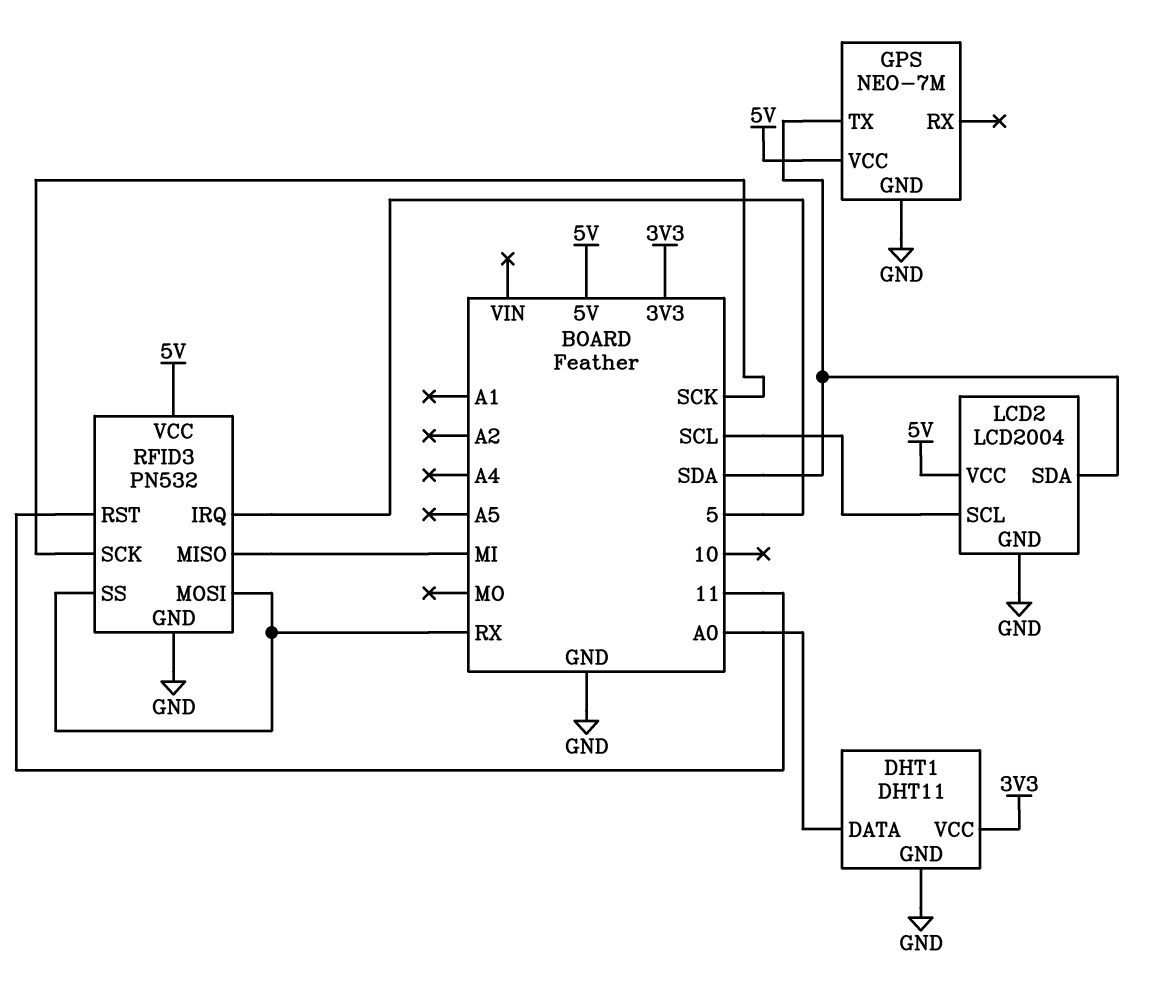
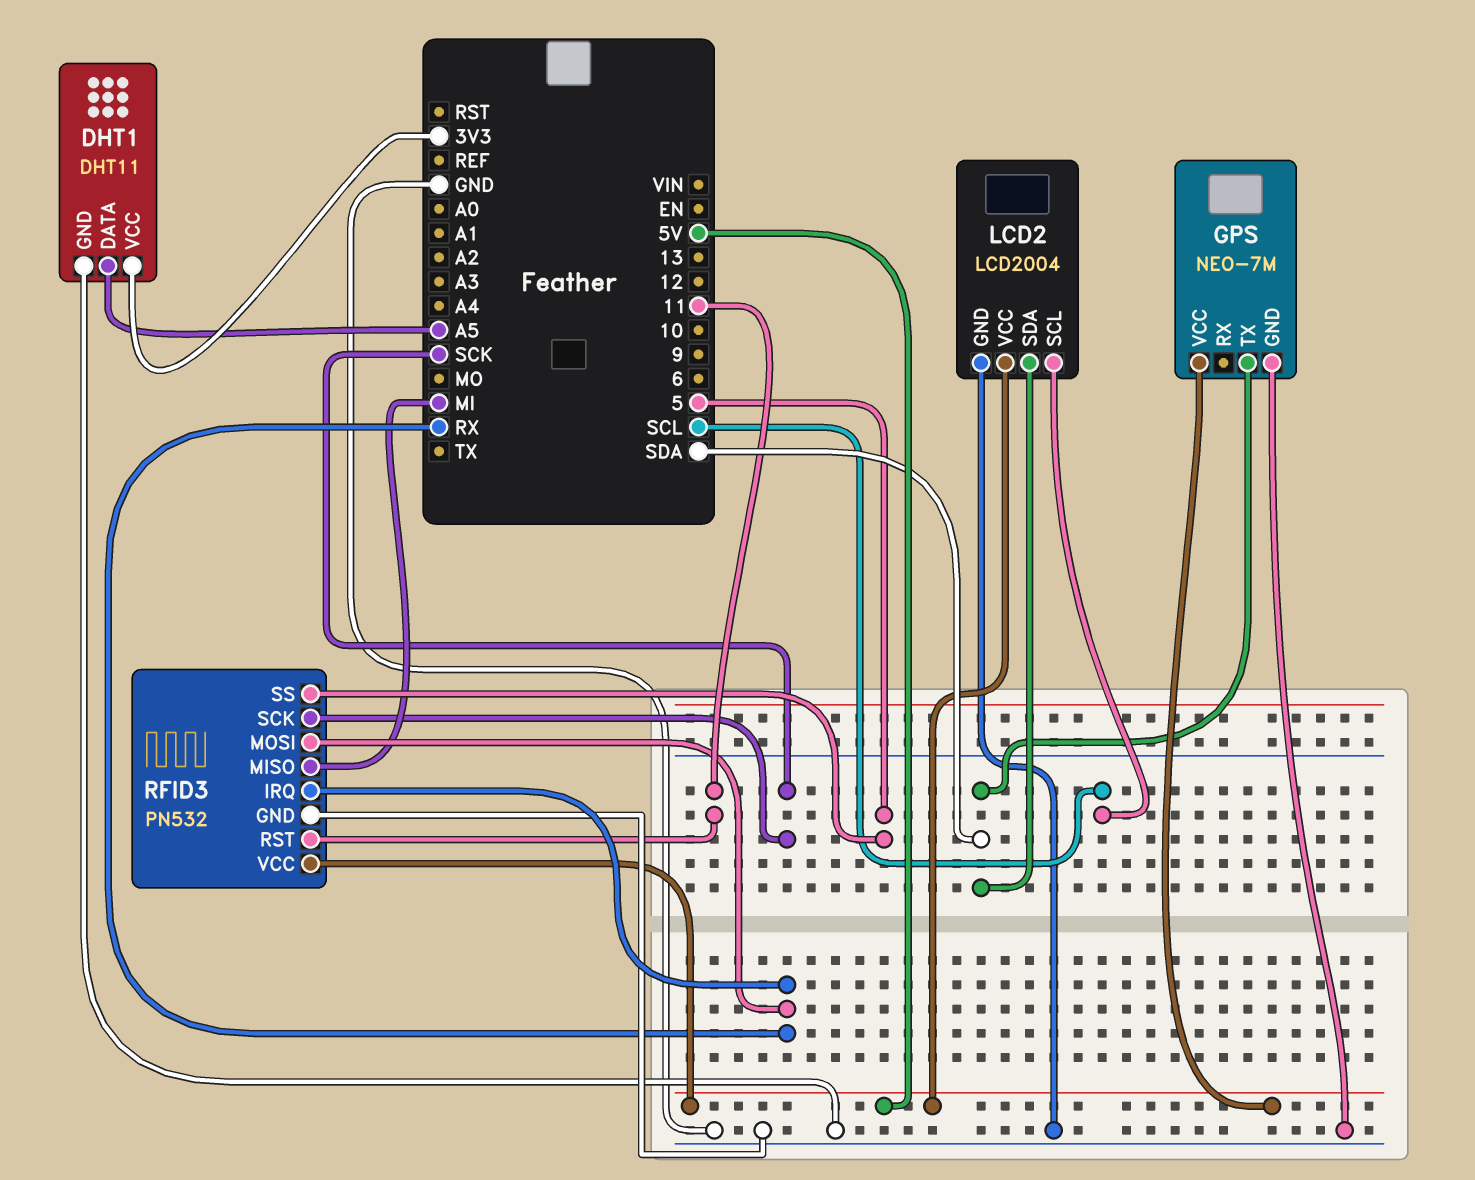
DHT1 pin DATA: A0 -> A5
RFID3 pin IRQ: 5 -> RX
RFID3 pin SS: RX -> 5

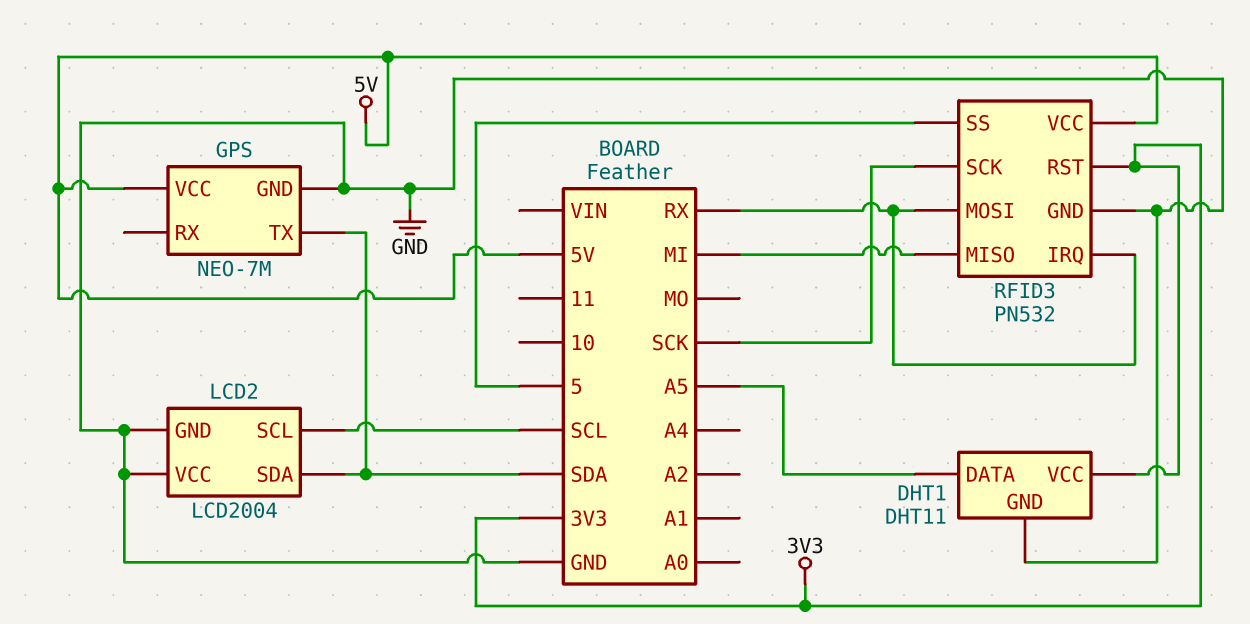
LCD2 pin VCC: 5V -> GND
RFID3 pin RST: 11 -> 3V3

